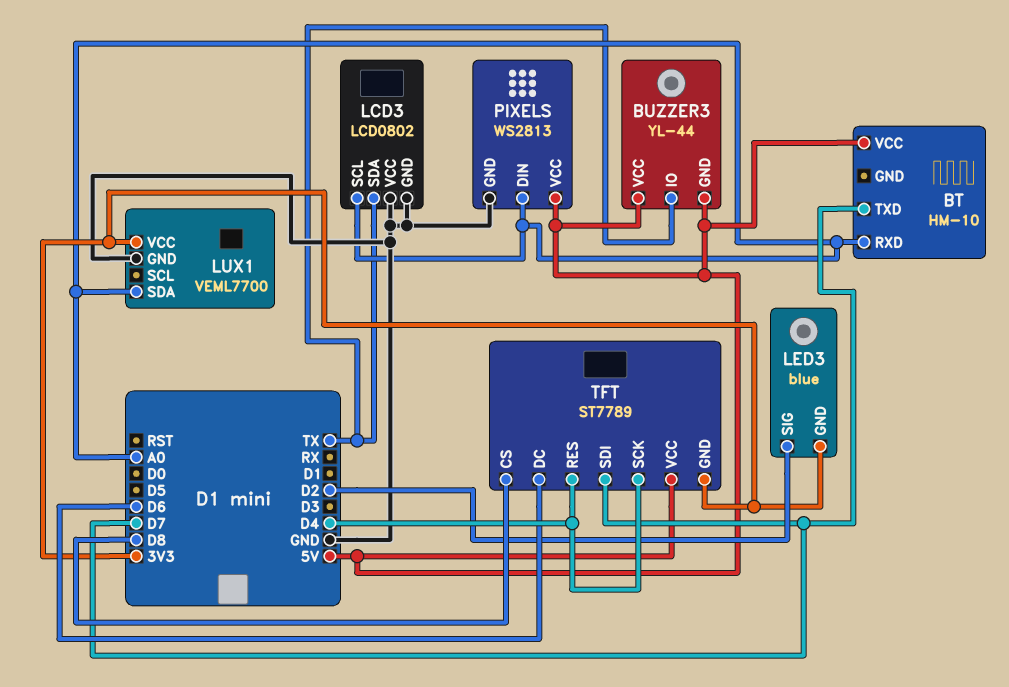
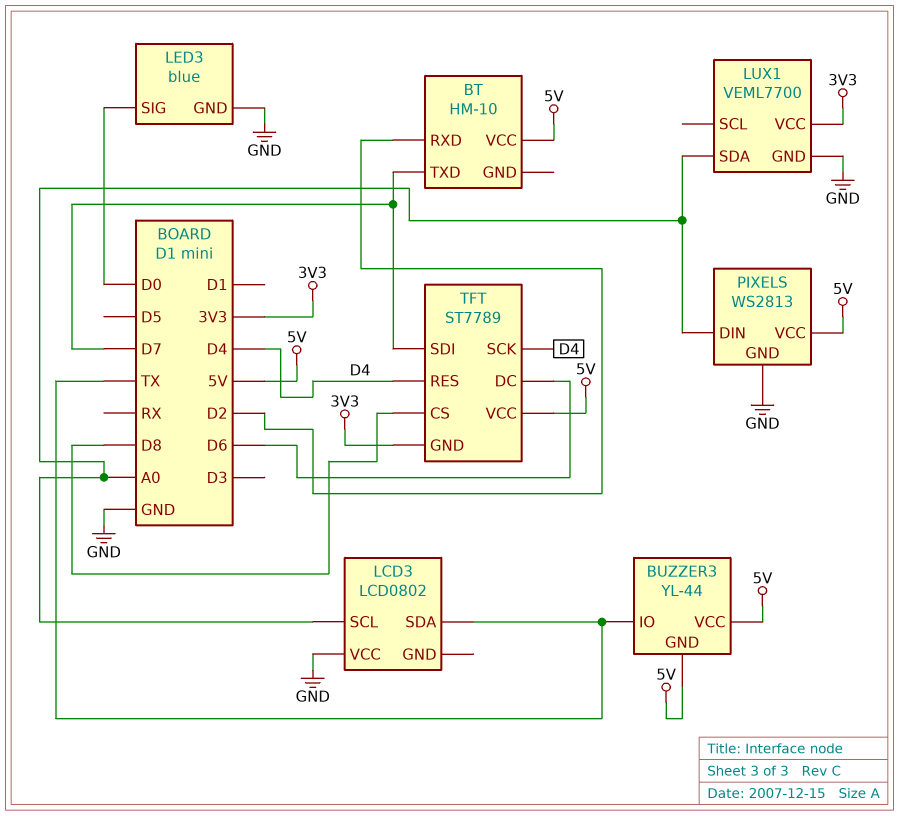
BT pin RXD: A0 -> D2
LCD3 pin GND: GND -> none
LED3 pin GND: 3V3 -> GND
LED3 pin SIG: D2 -> D0

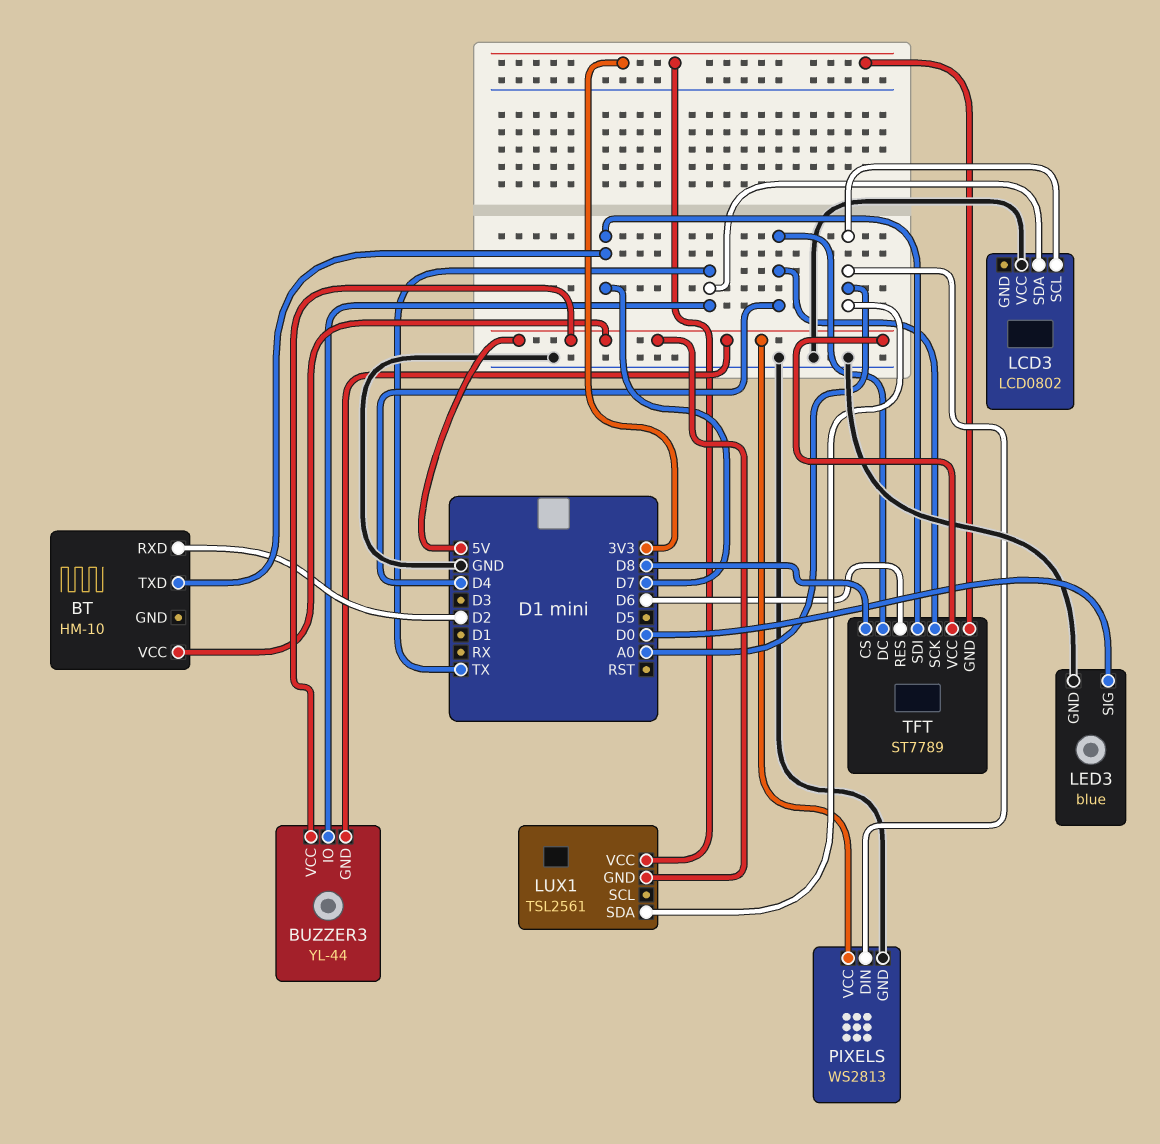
LUX1: VEML7700 -> TSL2561
LUX1 pin GND: GND -> 5V
TFT pin DC: D6 -> D4
TFT pin RES: D4 -> D6

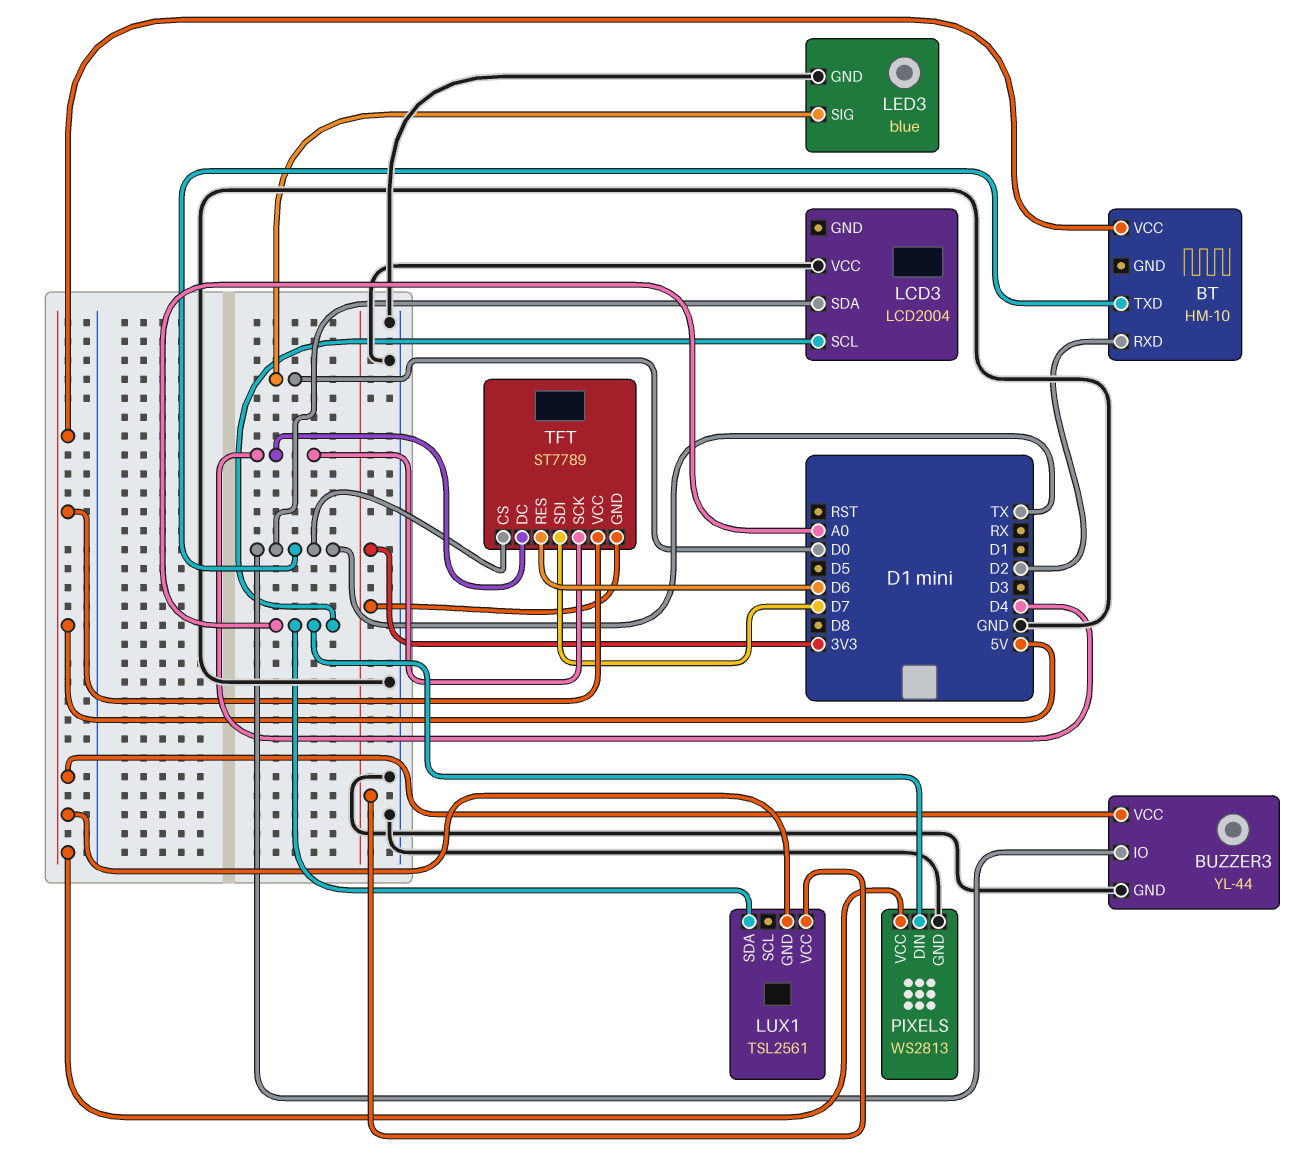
BT pin TXD: D7 -> TX
BUZZER3 pin GND: 5V -> GND
LCD3: LCD0802 -> LCD2004
TFT pin CS: D8 -> TX

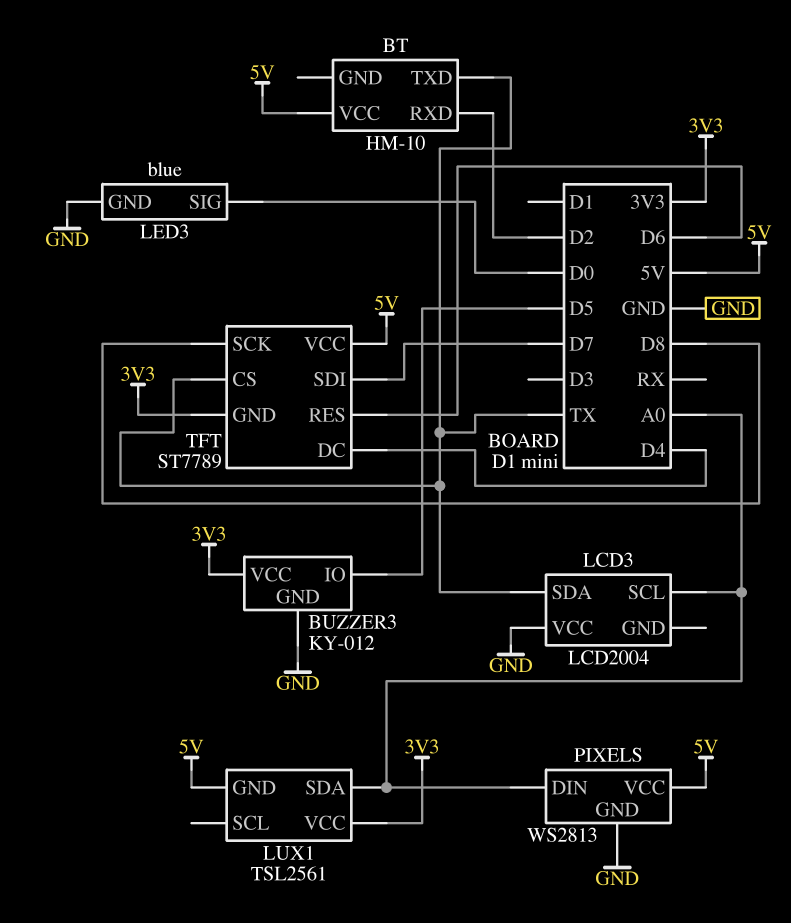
BUZZER3: YL-44 -> KY-012
BUZZER3 pin IO: TX -> D5
BUZZER3 pin VCC: 5V -> 3V3
TFT pin SCK: D4 -> D8

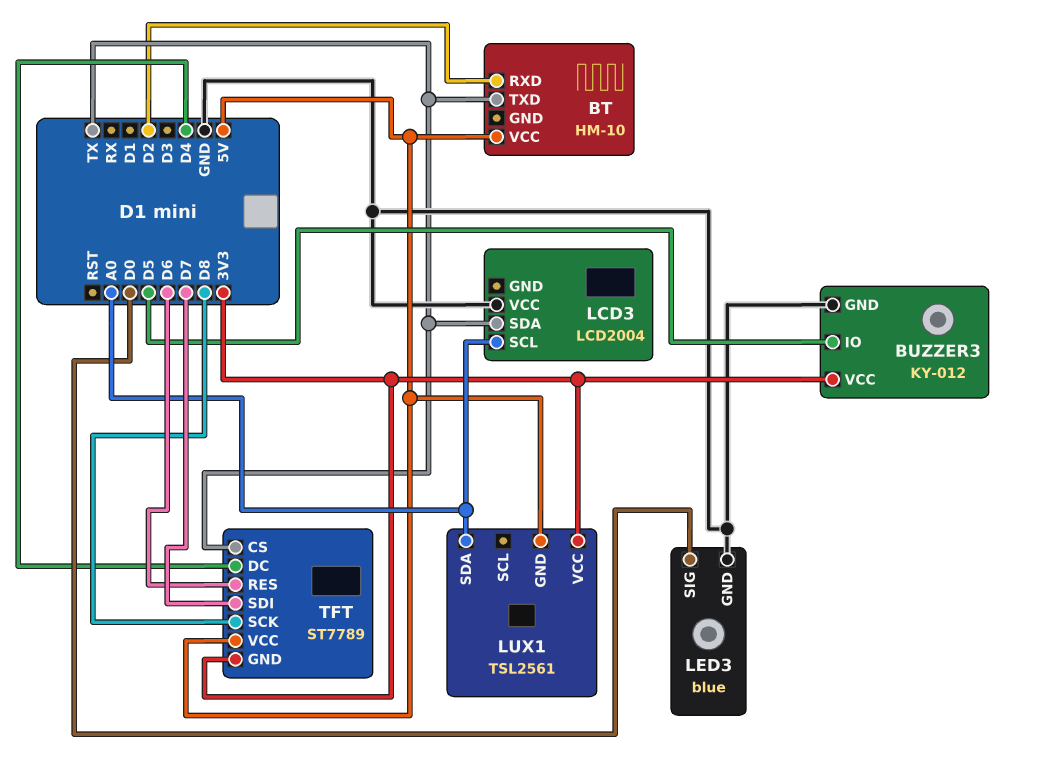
PIXELS: WS2813 -> none
PIXELS pin DIN: A0 -> none
PIXELS pin GND: GND -> none
PIXELS pin VCC: 5V -> none

